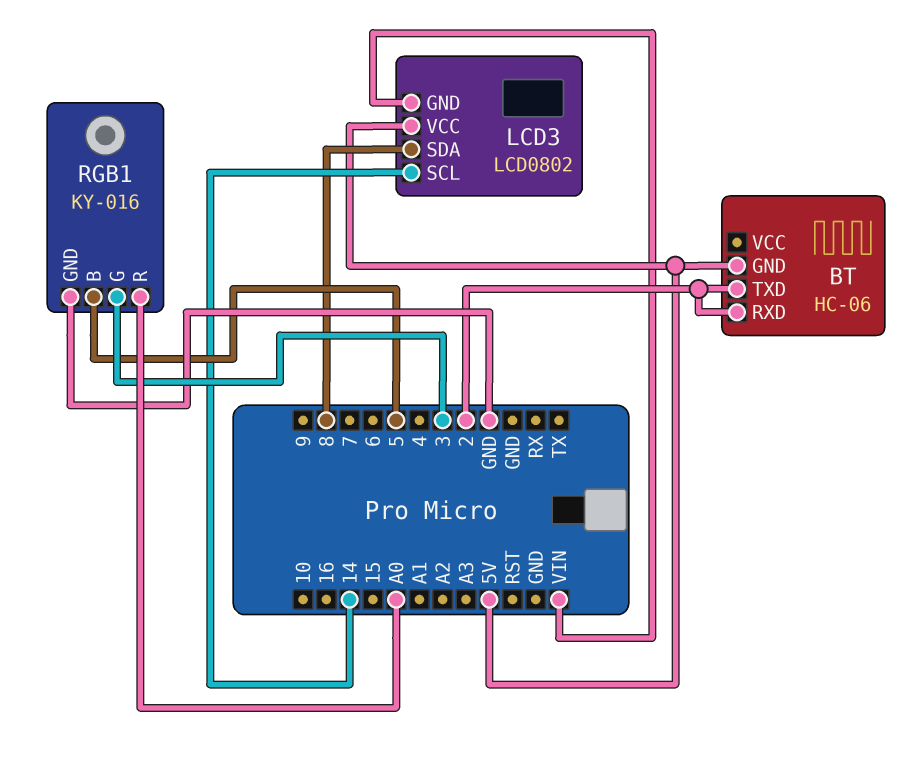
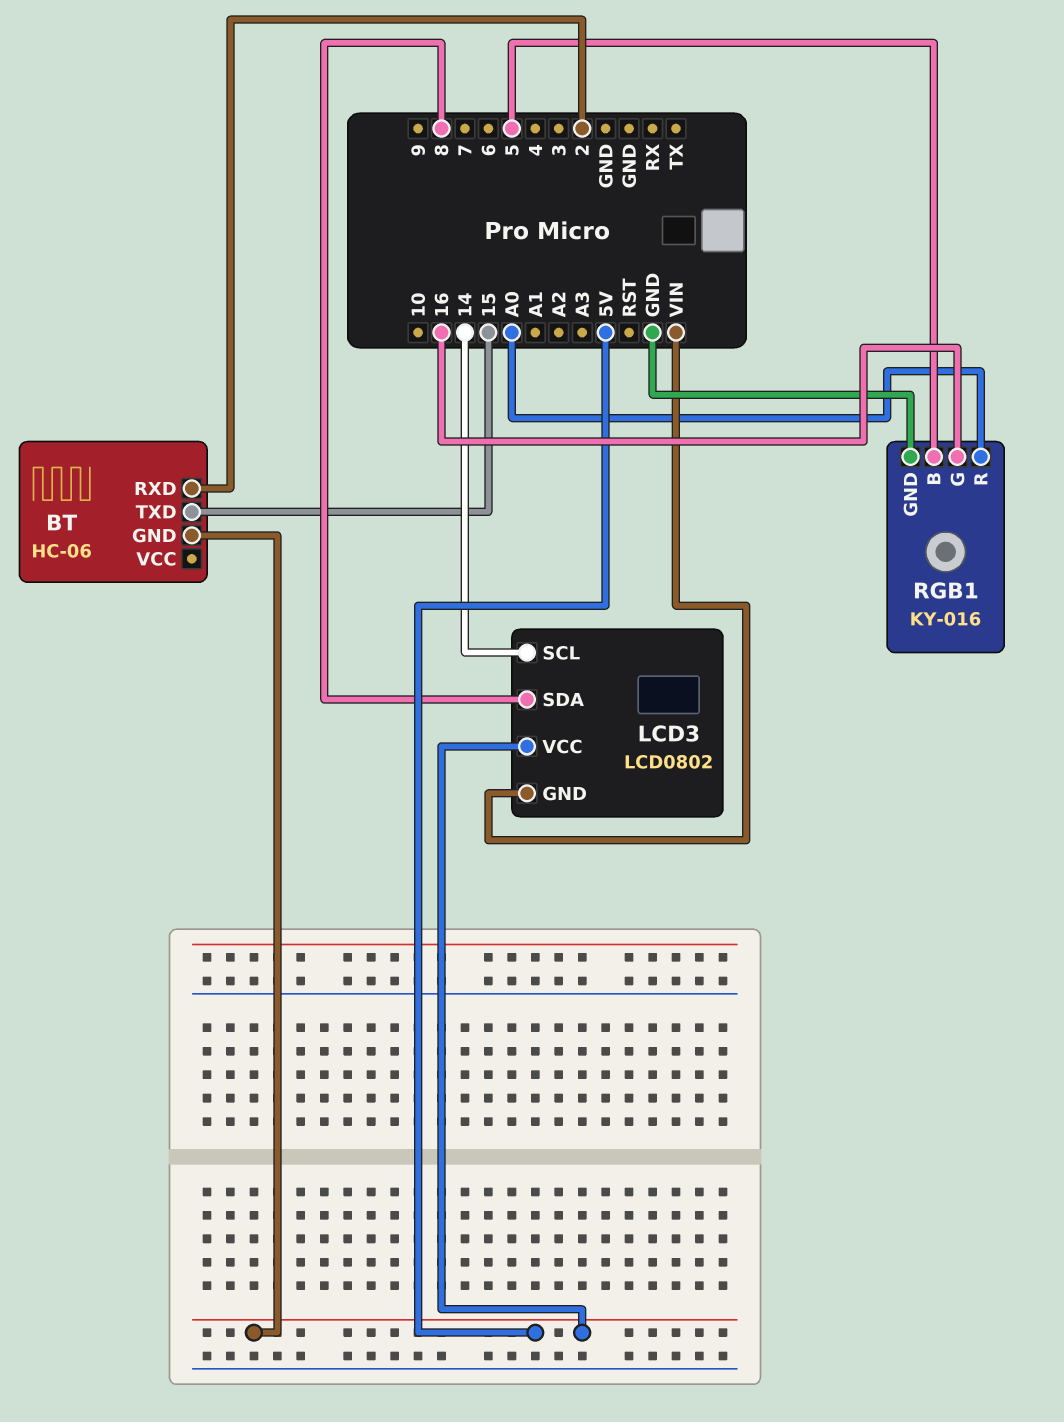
BT pin TXD: 2 -> 15
RGB1 pin G: 3 -> 16

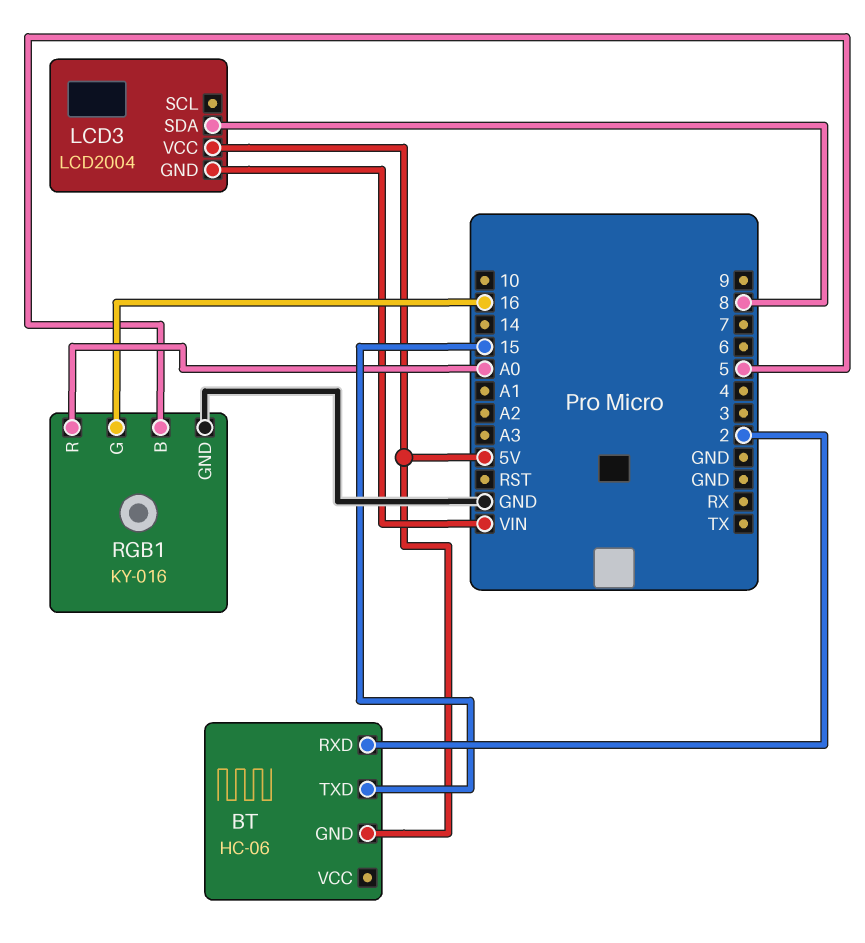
LCD3: LCD0802 -> LCD2004
LCD3 pin SCL: 14 -> none

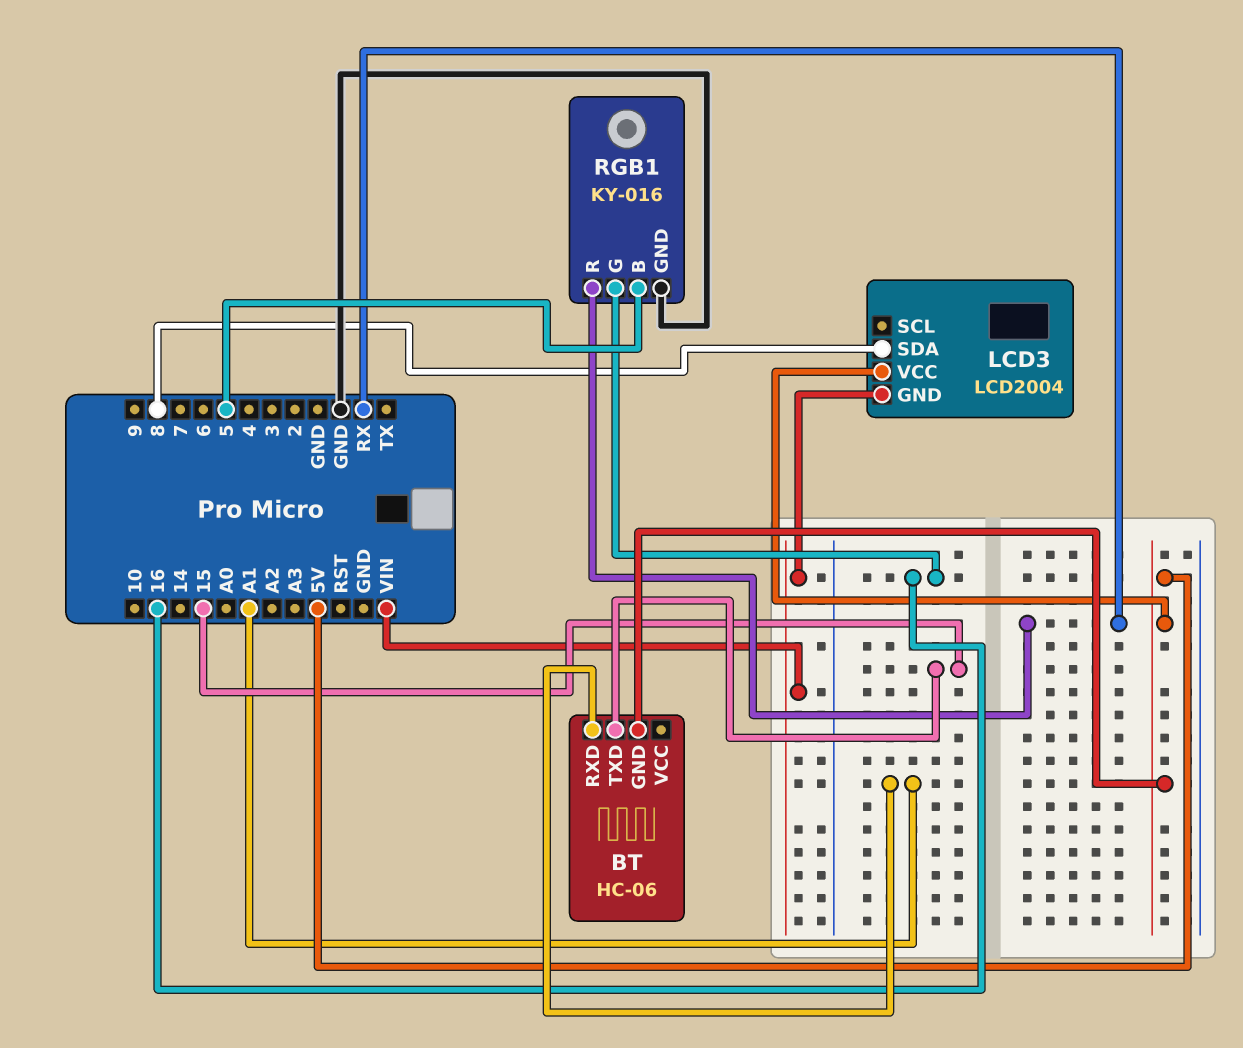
BT pin RXD: 2 -> A1
RGB1 pin R: A0 -> RX

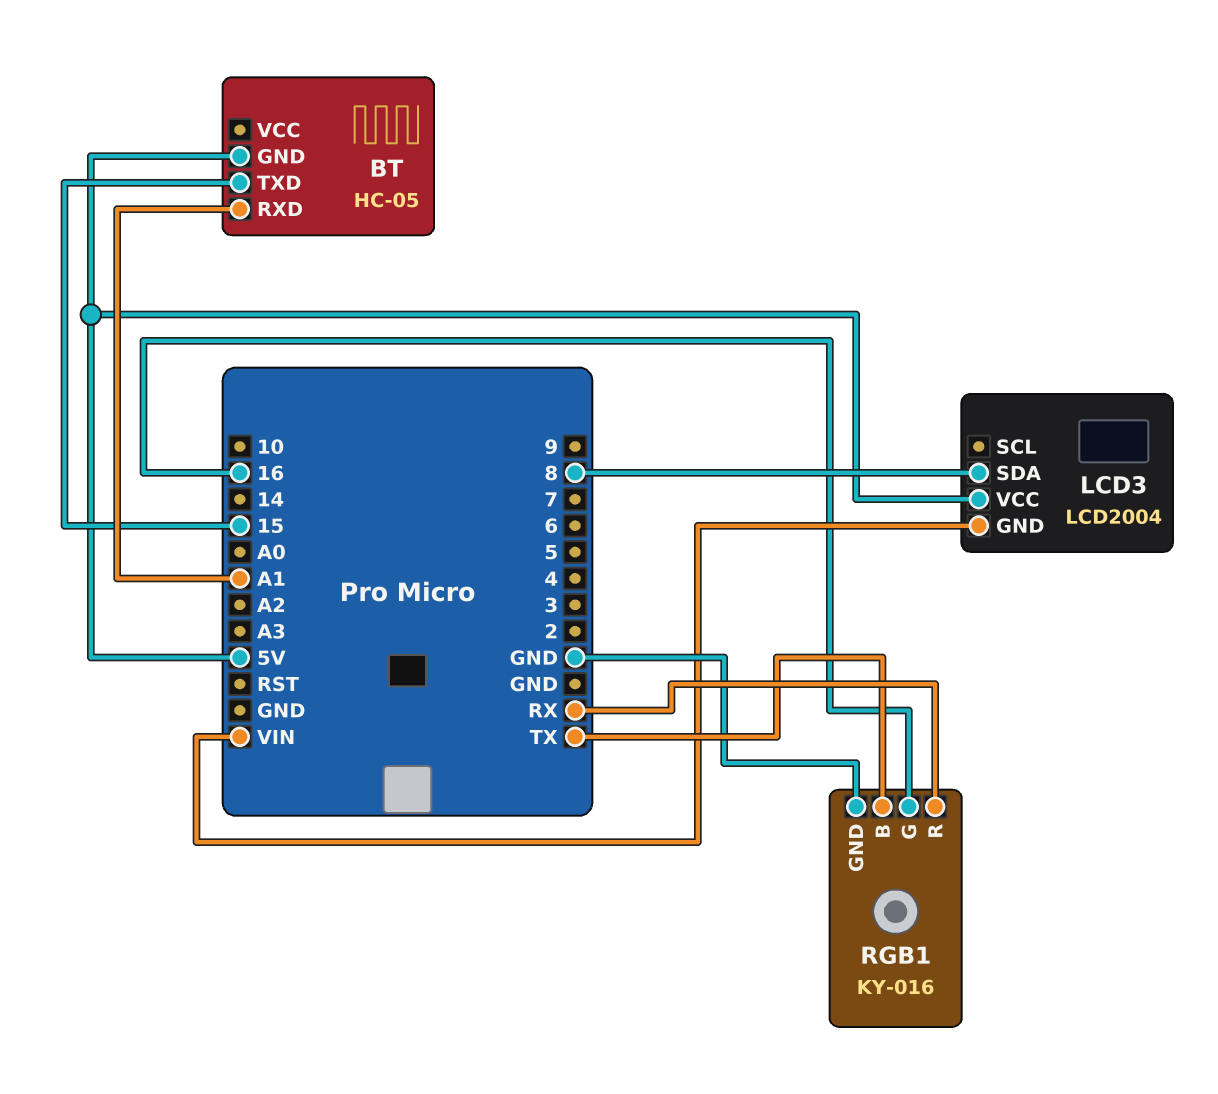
BT: HC-06 -> HC-05
RGB1 pin B: 5 -> TX

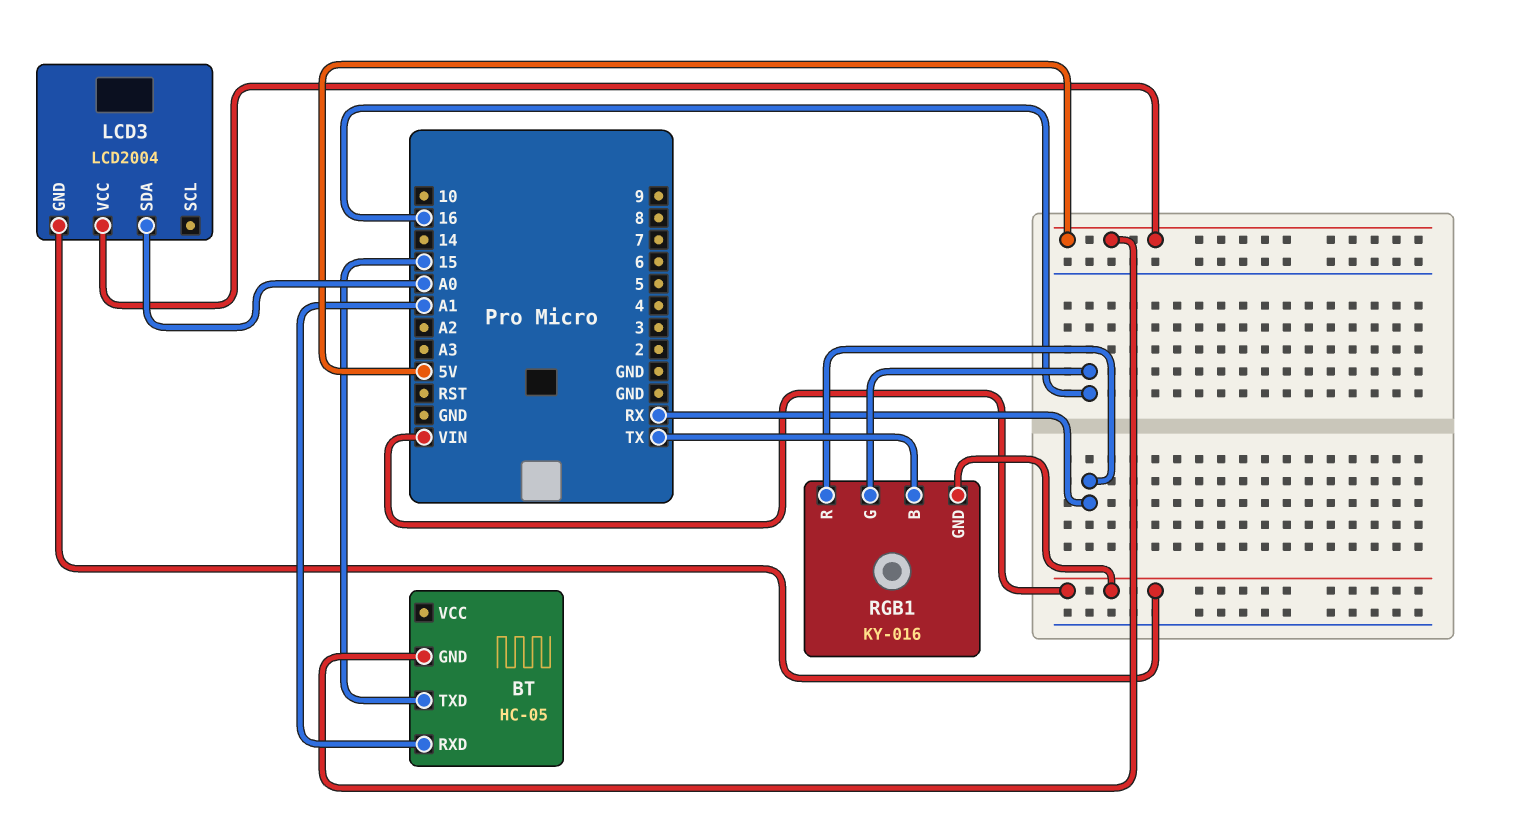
LCD3 pin SDA: 8 -> A0
RGB1 pin GND: GND -> VIN

